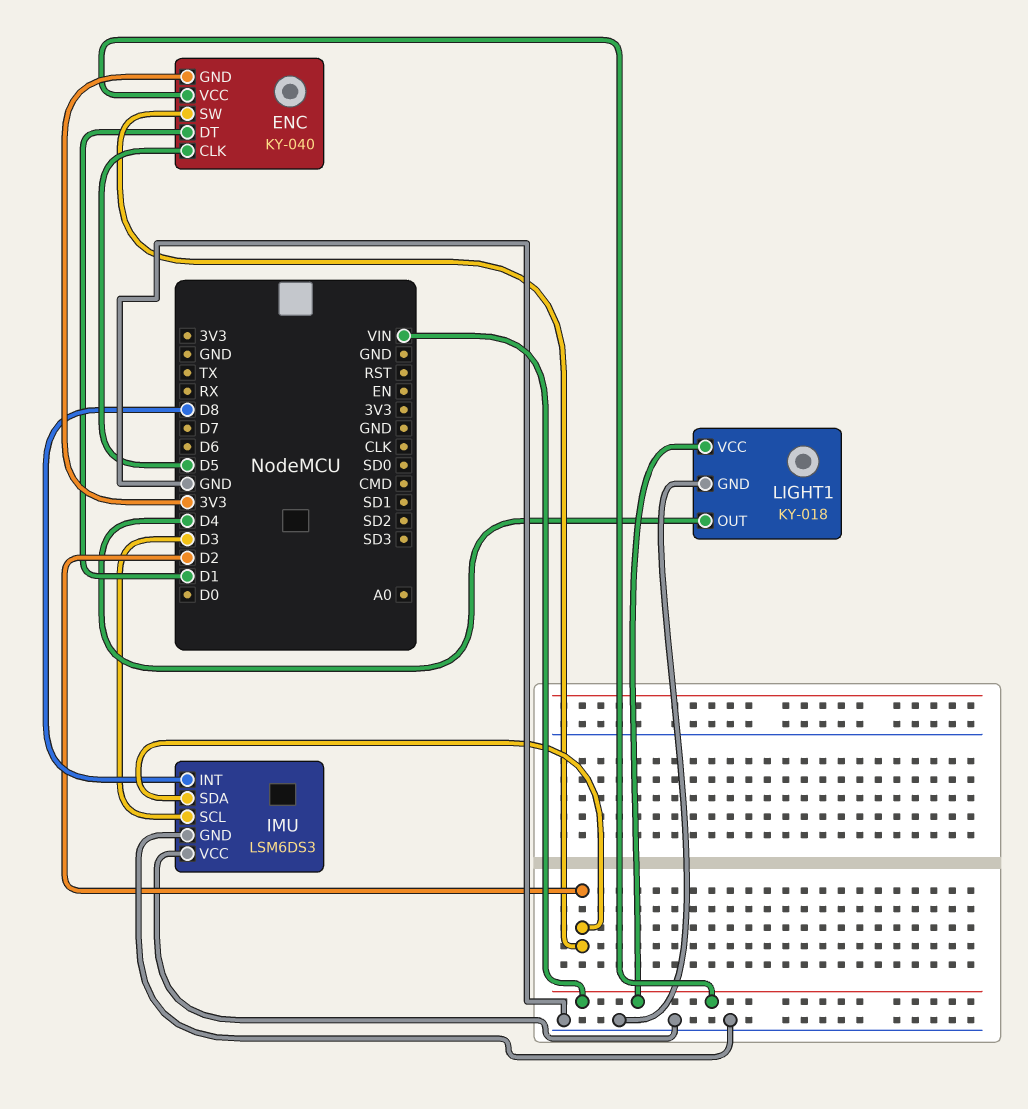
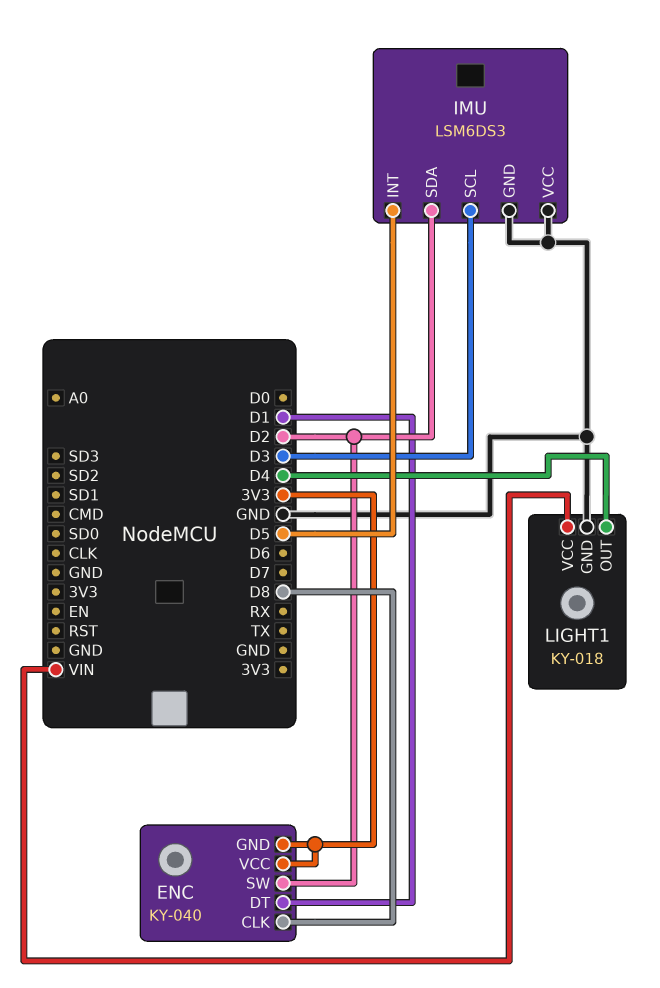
ENC pin CLK: D5 -> D8
ENC pin VCC: VIN -> 3V3
IMU pin INT: D8 -> D5

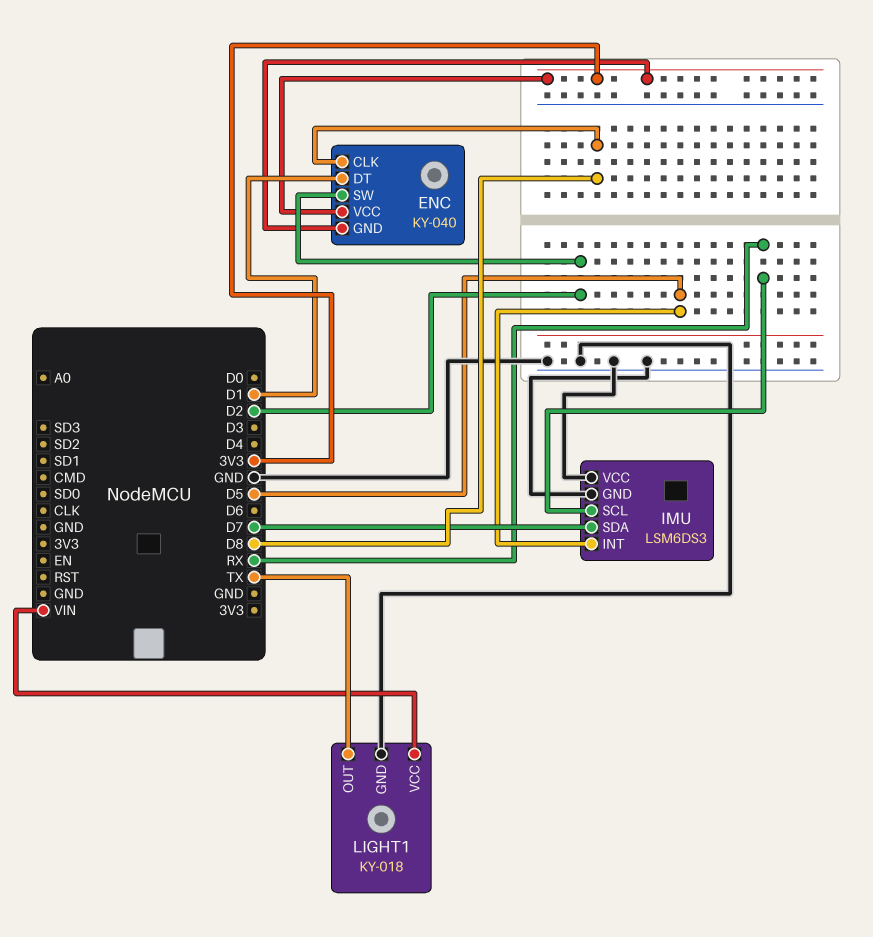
IMU pin SCL: D3 -> RX
IMU pin SDA: D2 -> D7
LIGHT1 pin OUT: D4 -> TX

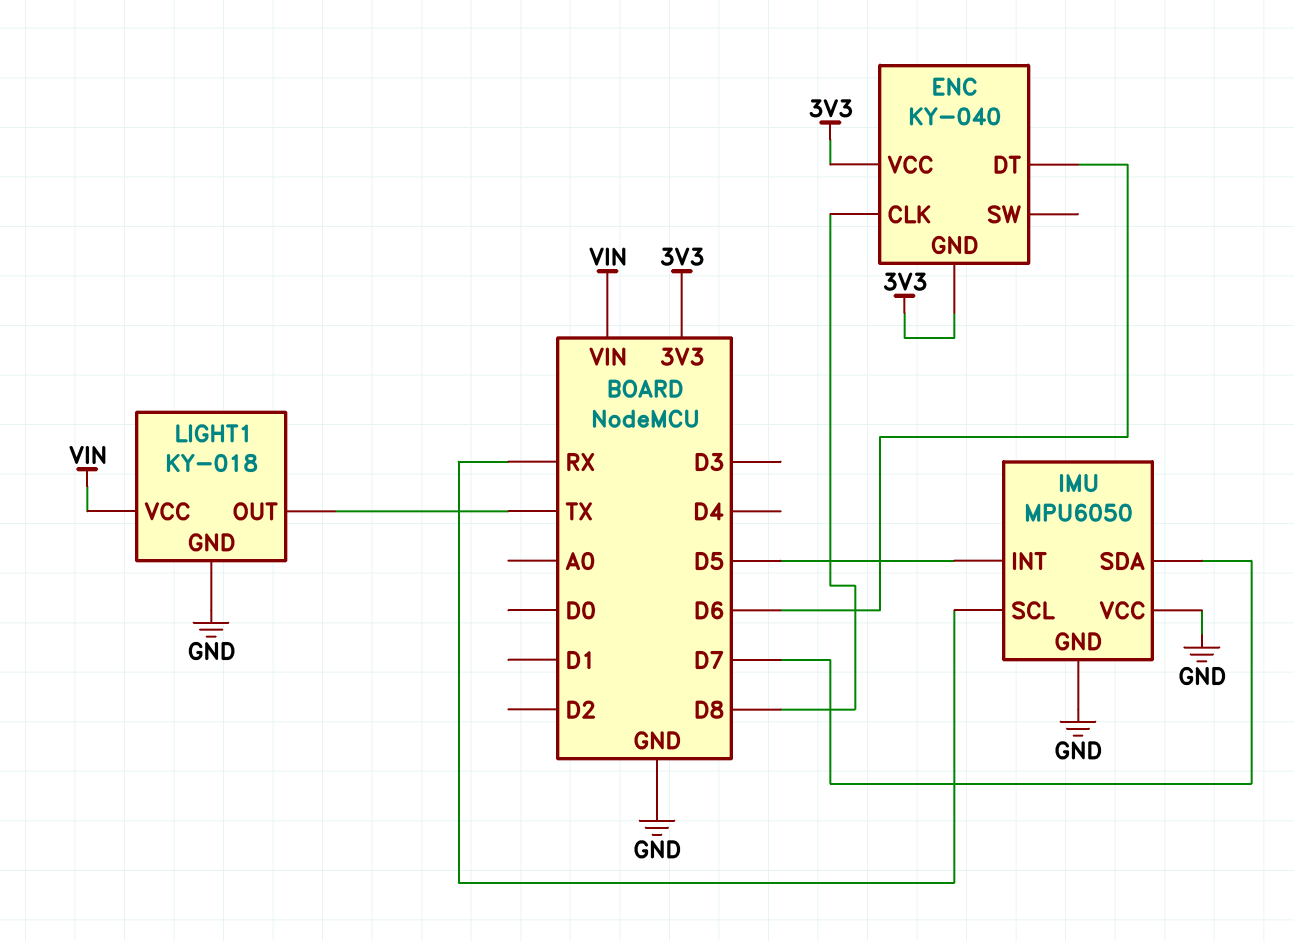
ENC pin DT: D1 -> D6
ENC pin SW: D2 -> none
IMU: LSM6DS3 -> MPU6050

